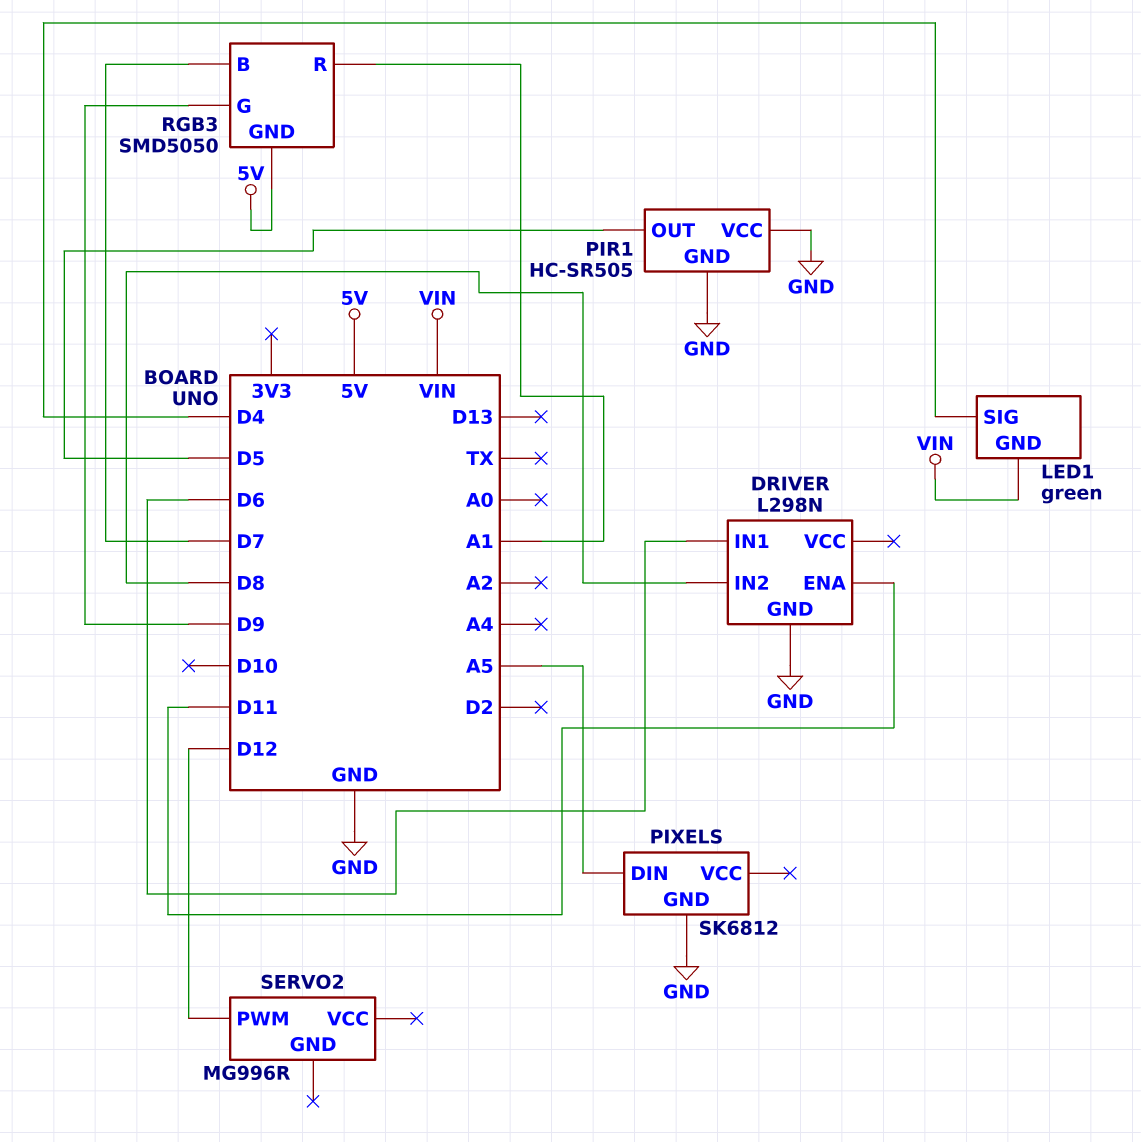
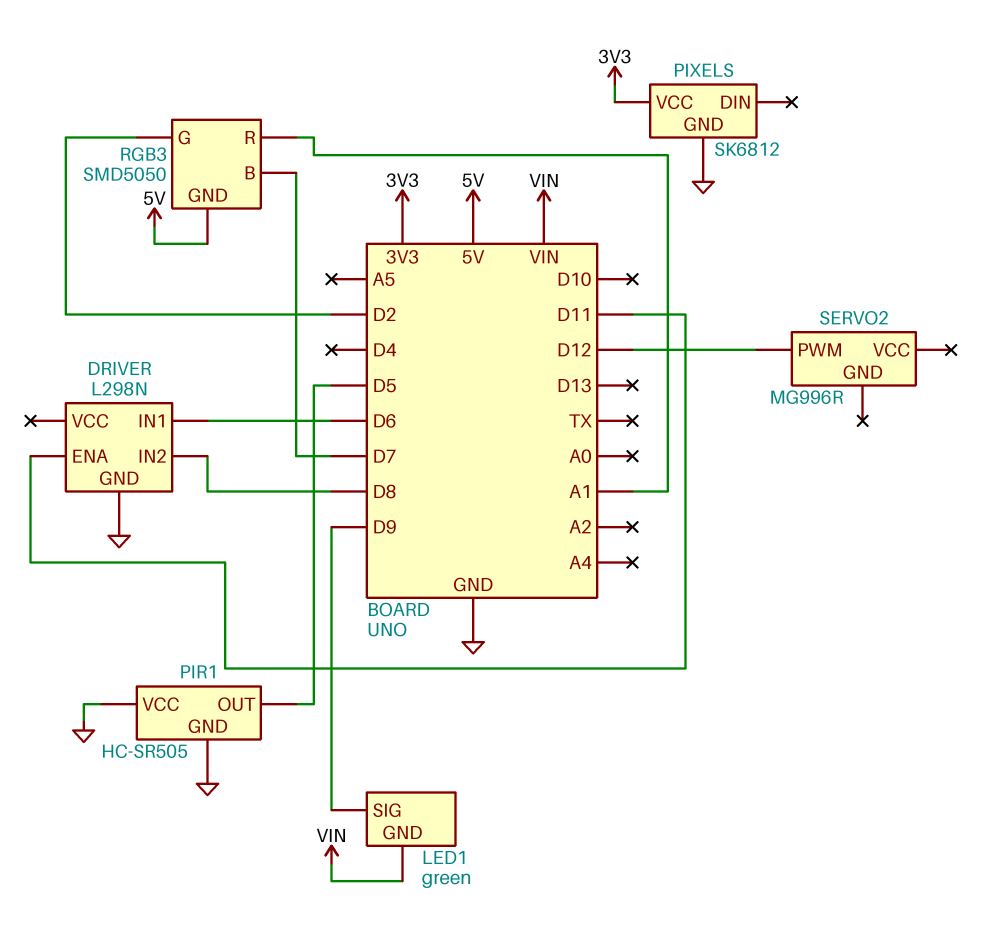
LED1 pin SIG: D4 -> D9
PIXELS pin DIN: A5 -> none
PIXELS pin VCC: none -> 3V3
RGB3 pin G: D9 -> D2

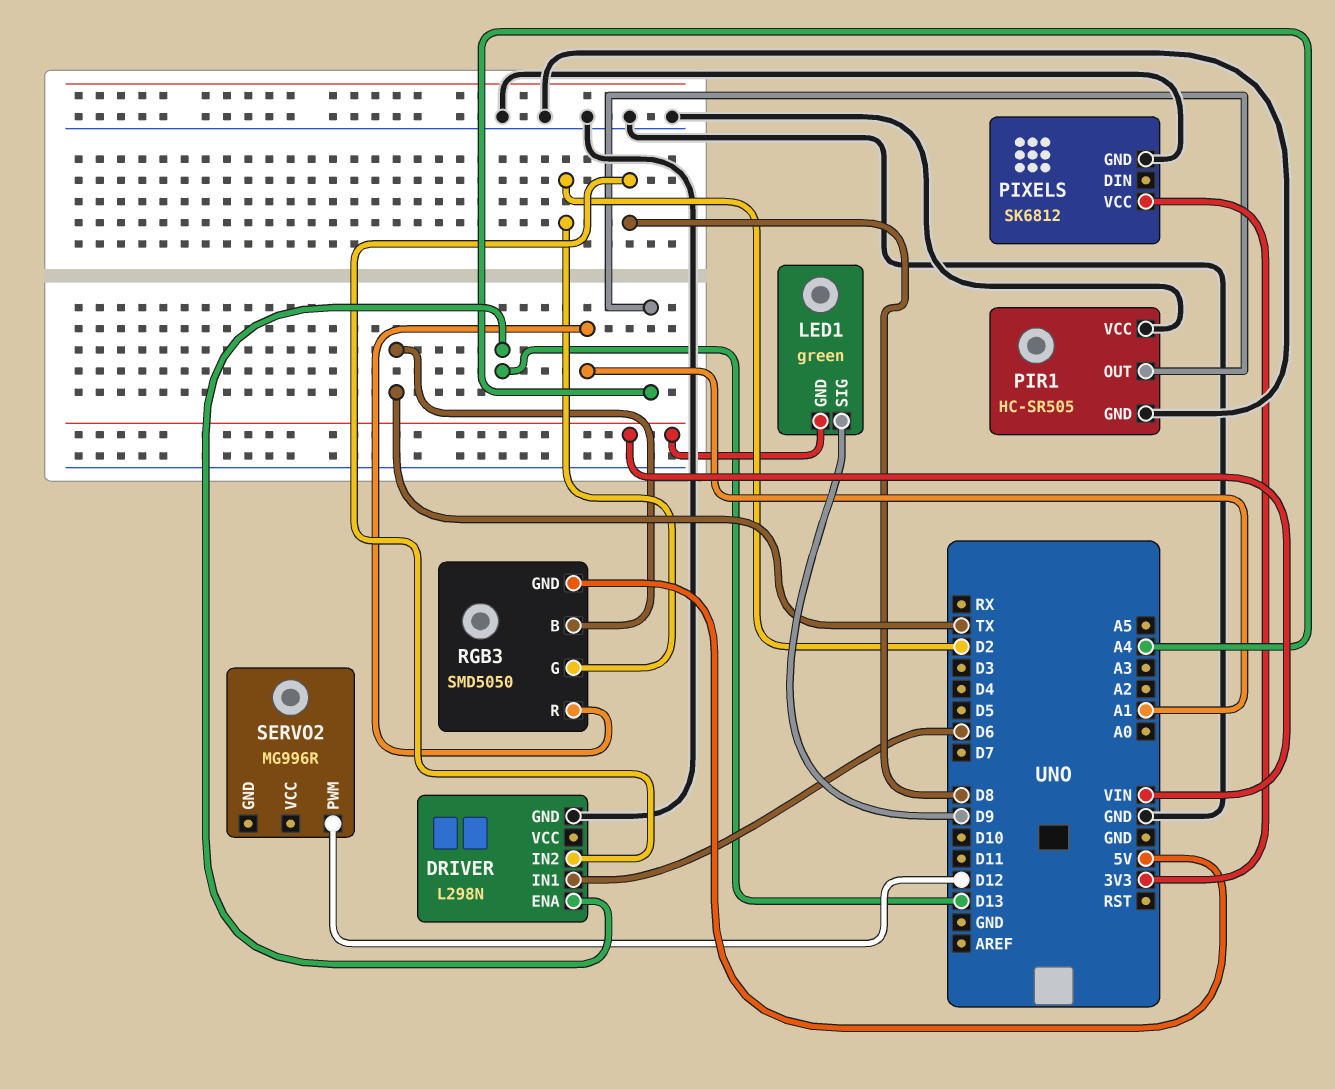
DRIVER pin ENA: D11 -> D13
PIR1 pin OUT: D5 -> A4
RGB3 pin B: D7 -> TX

